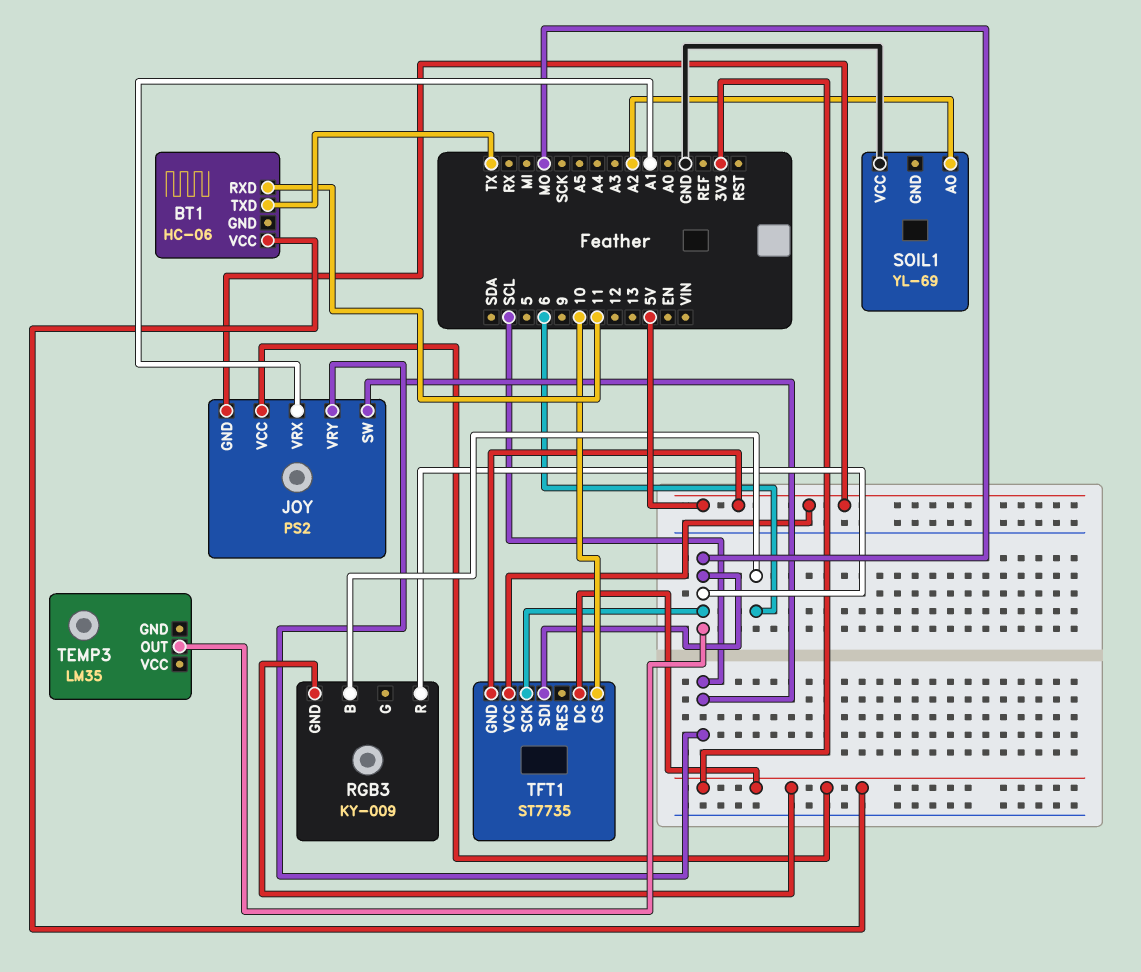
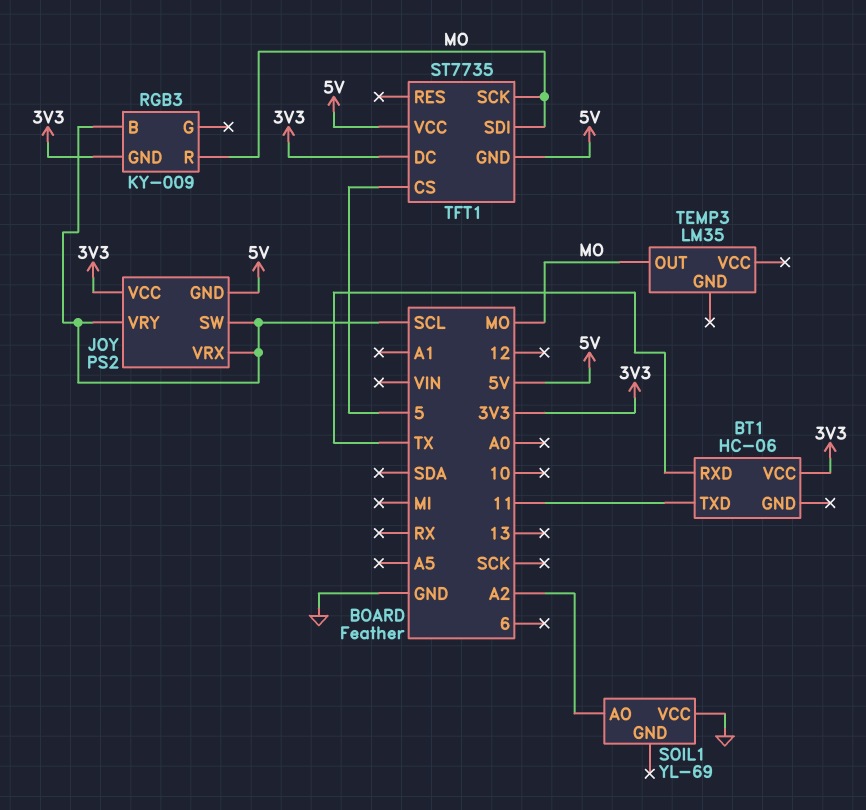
BT1 pin RXD: 11 -> TX
BT1 pin TXD: TX -> 11
JOY pin VRX: A1 -> SCL
RGB3 pin B: 6 -> SCL
TFT1 pin CS: 10 -> 5

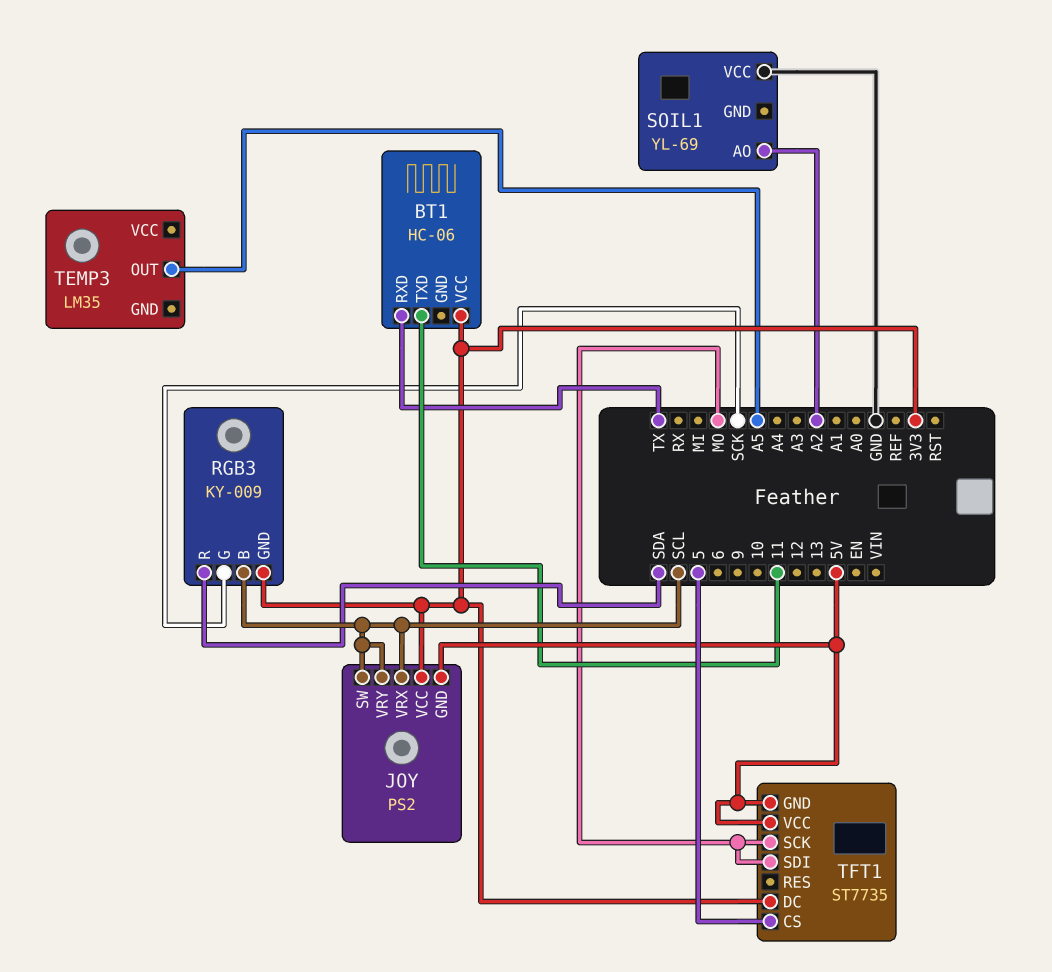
RGB3 pin G: none -> SCK
RGB3 pin R: MO -> SDA
TEMP3 pin OUT: MO -> A5

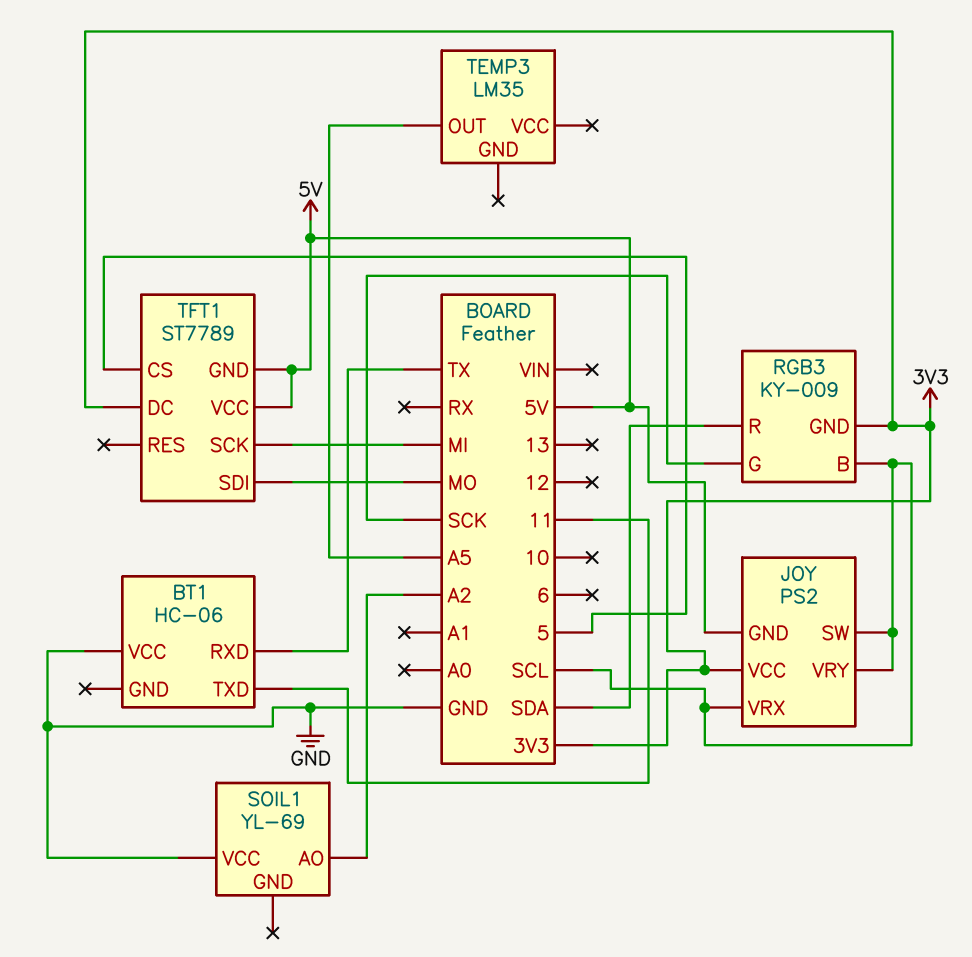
BT1 pin VCC: 3V3 -> GND
TFT1: ST7735 -> ST7789
TFT1 pin SCK: MO -> MI

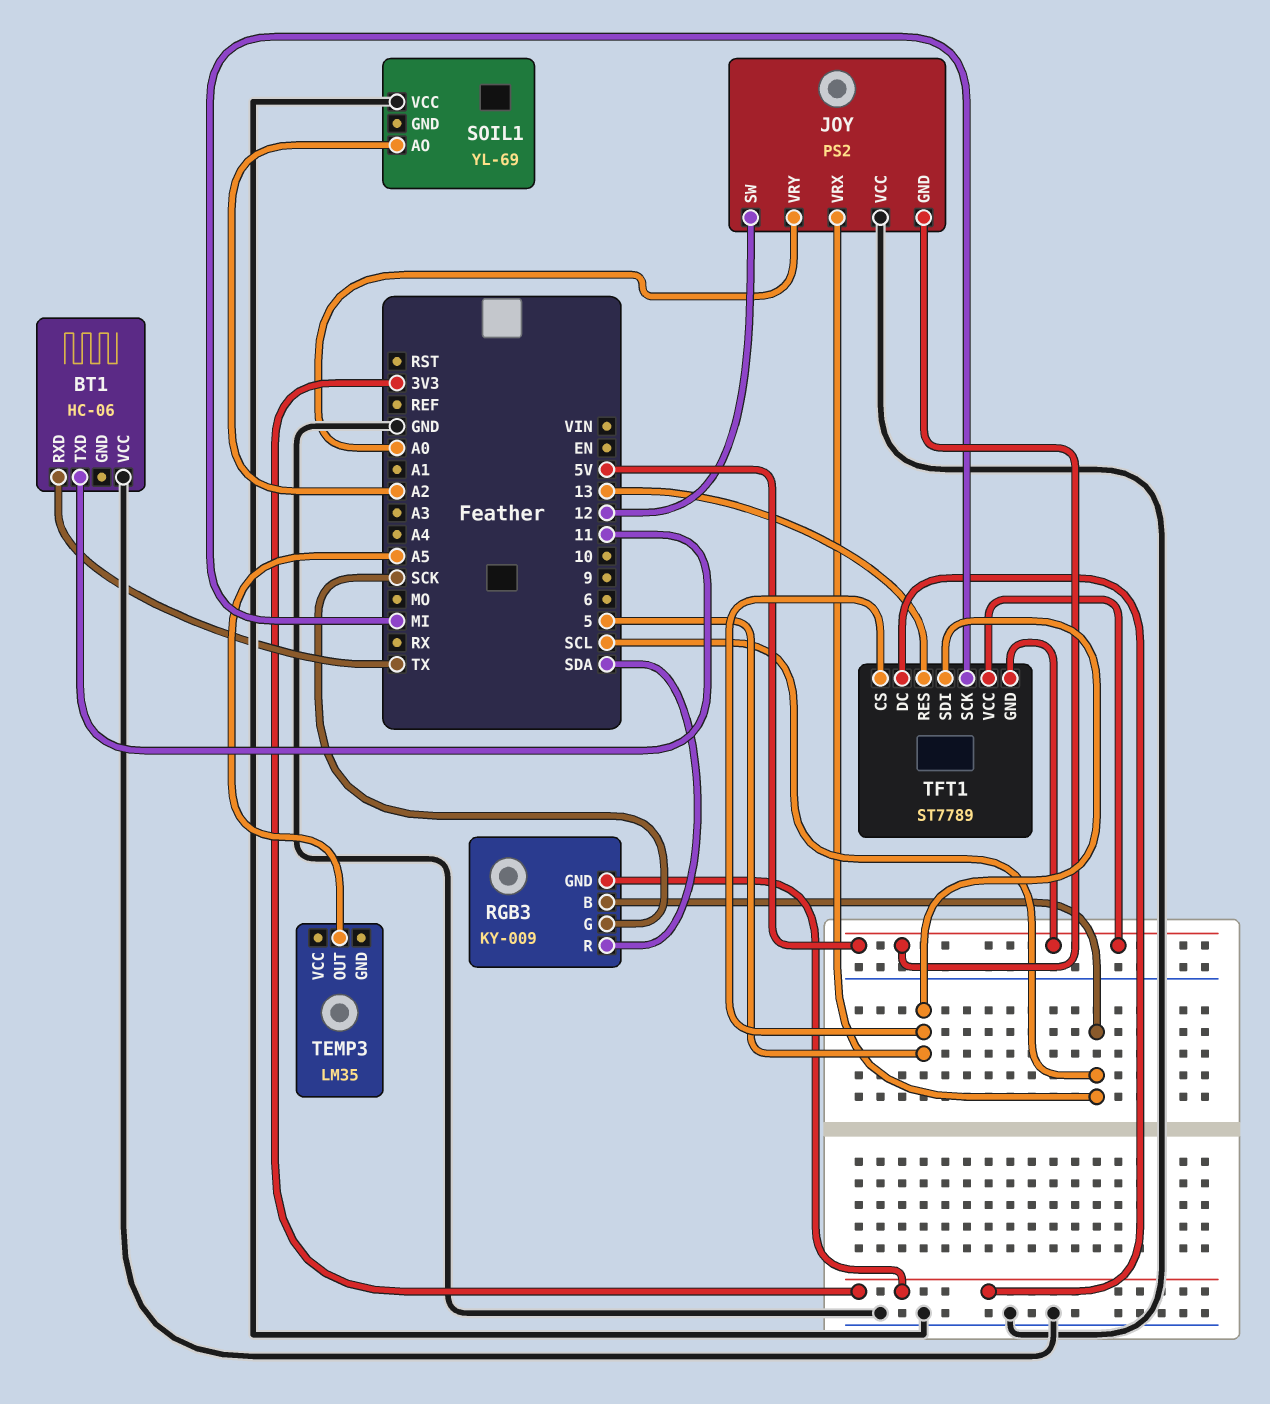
JOY pin SW: SCL -> 12
JOY pin VCC: 3V3 -> GND
JOY pin VRY: SCL -> A0
TFT1 pin RES: none -> 13
TFT1 pin SDI: MO -> 5

